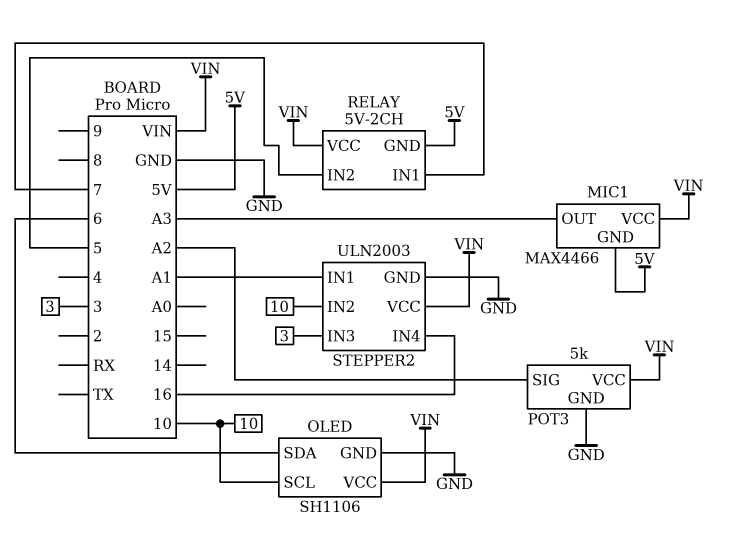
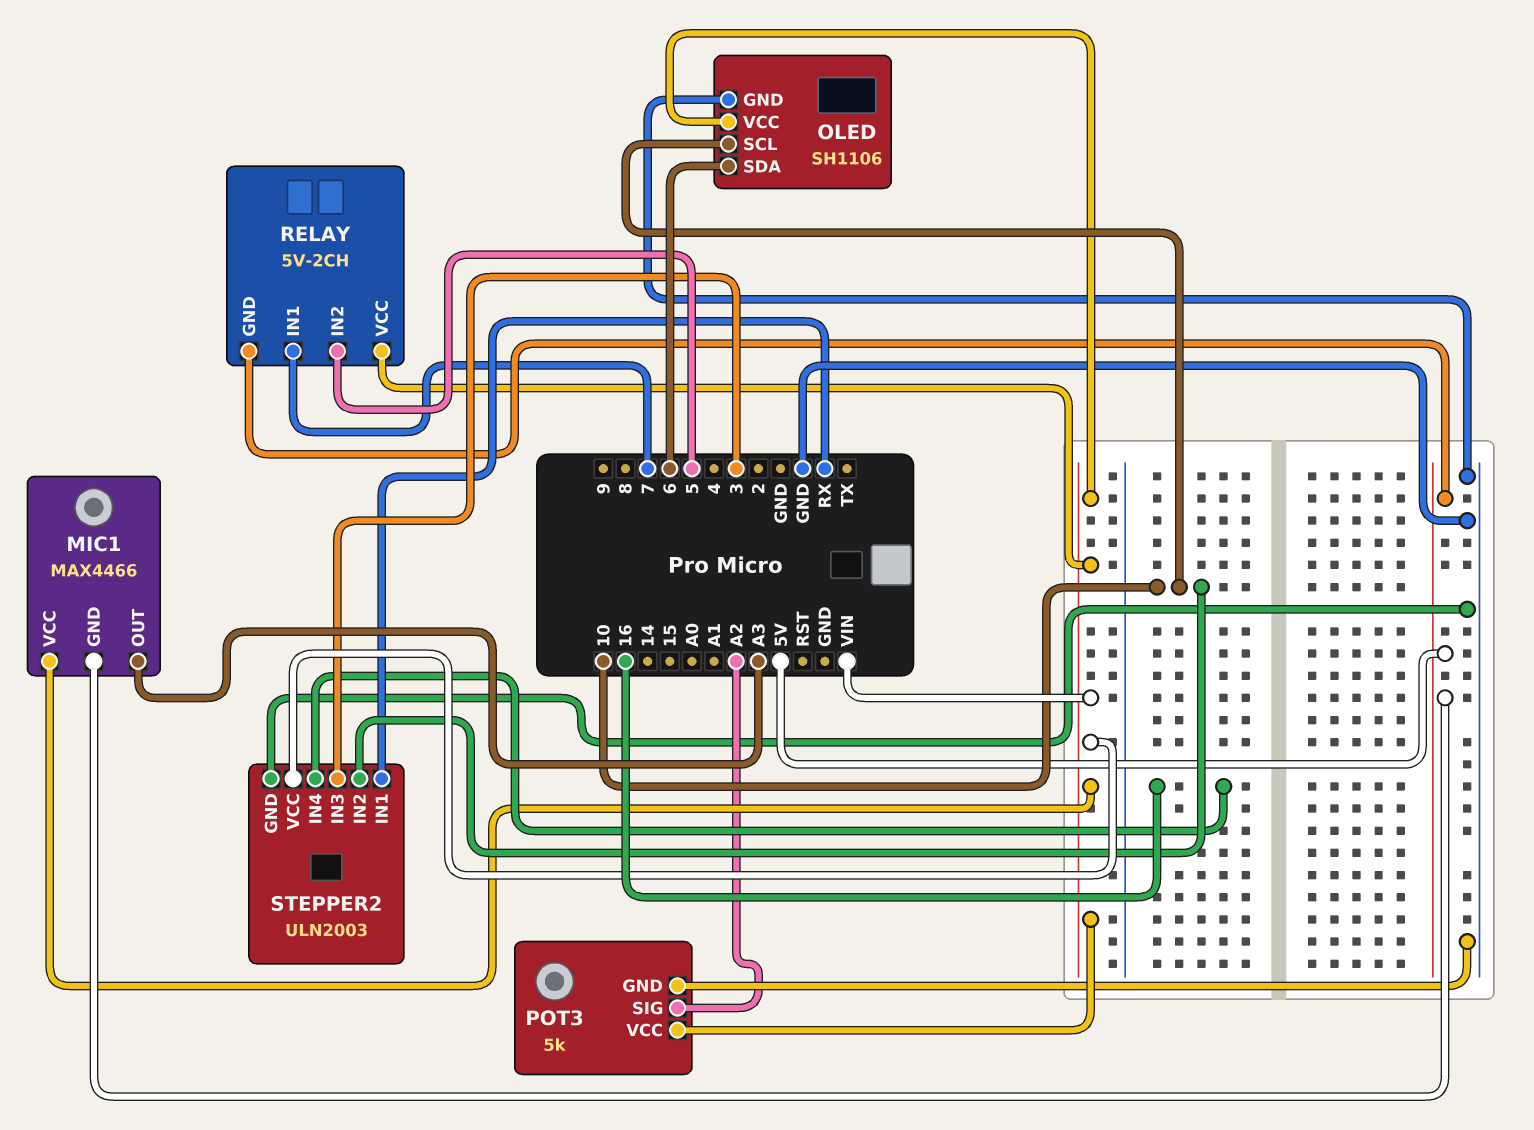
STEPPER2 pin IN1: A1 -> RX

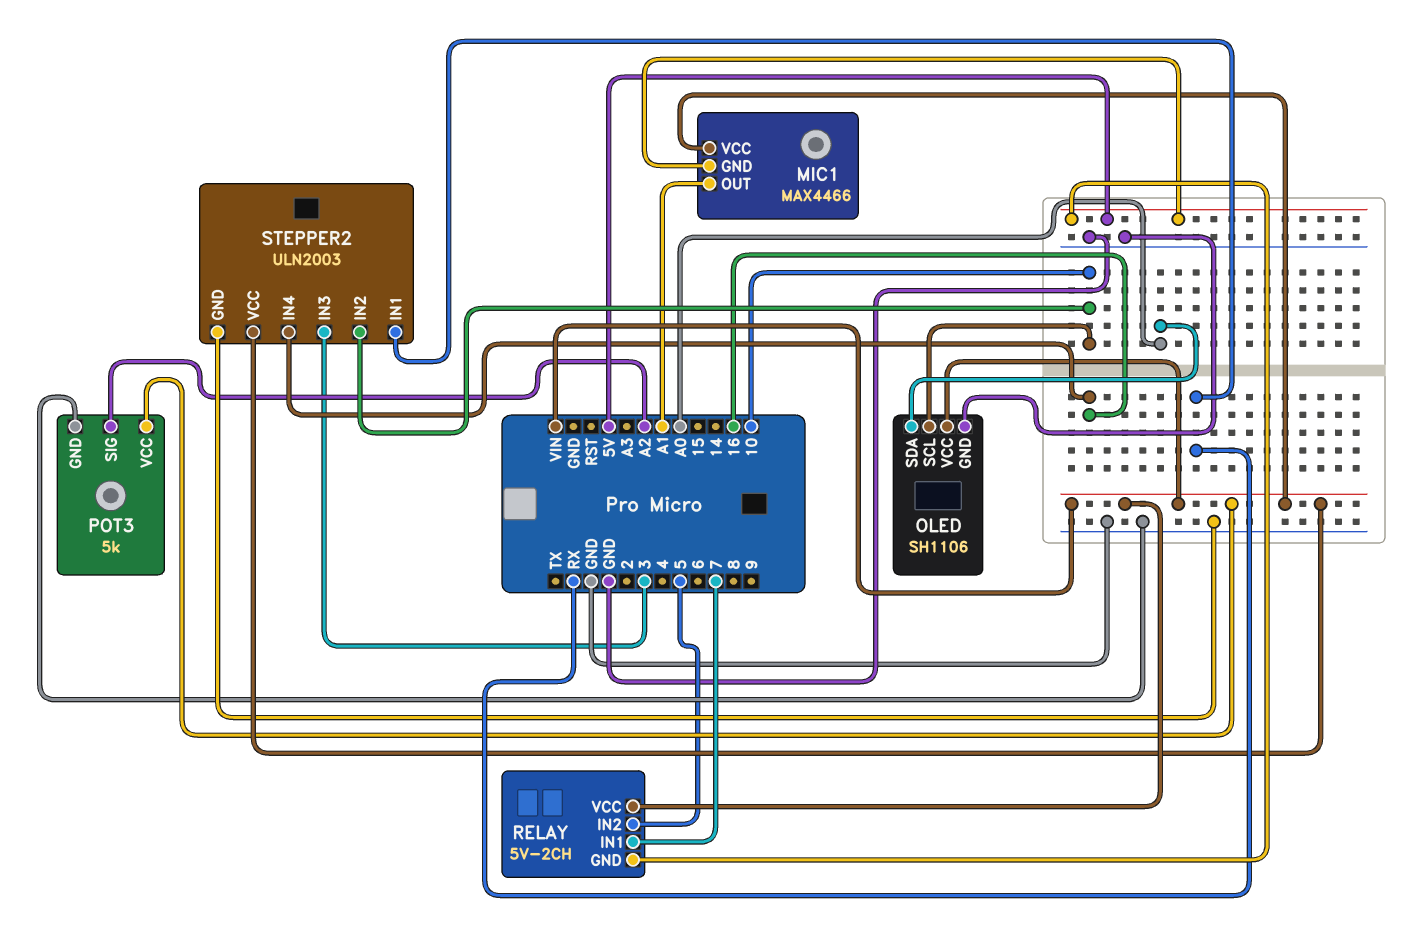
MIC1 pin OUT: A3 -> A1
OLED pin SDA: 6 -> A0

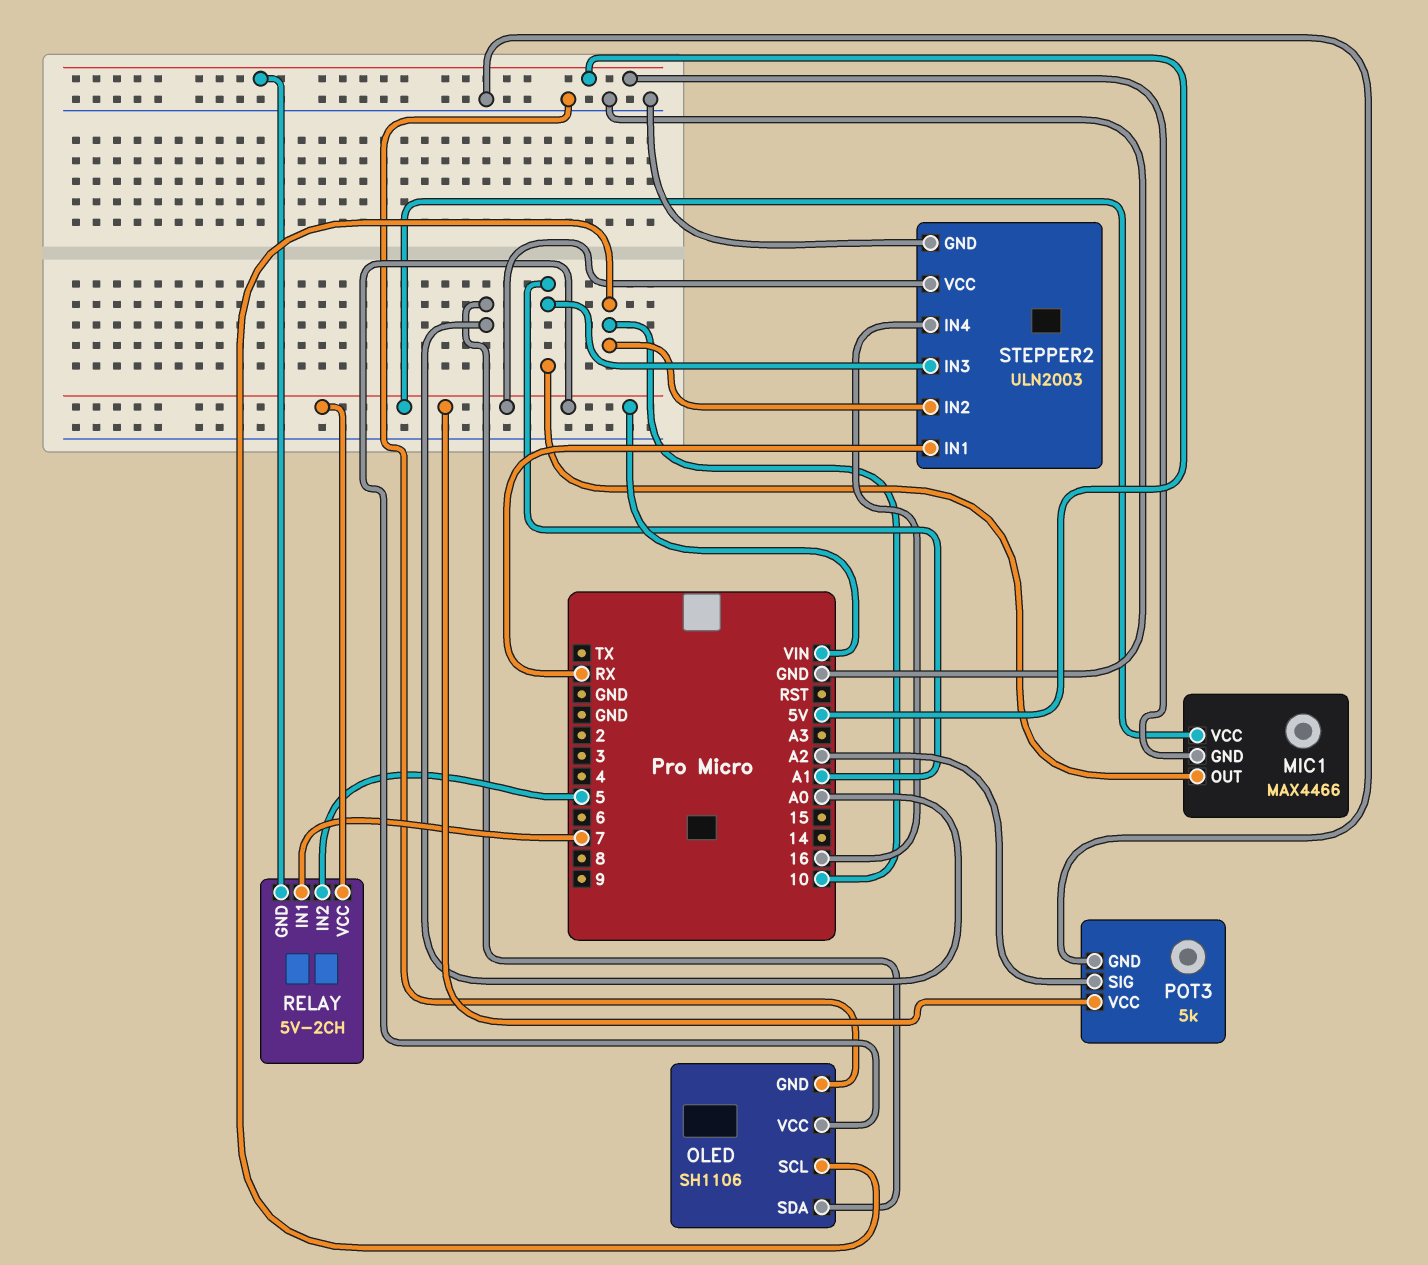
STEPPER2 pin IN3: 3 -> A1

